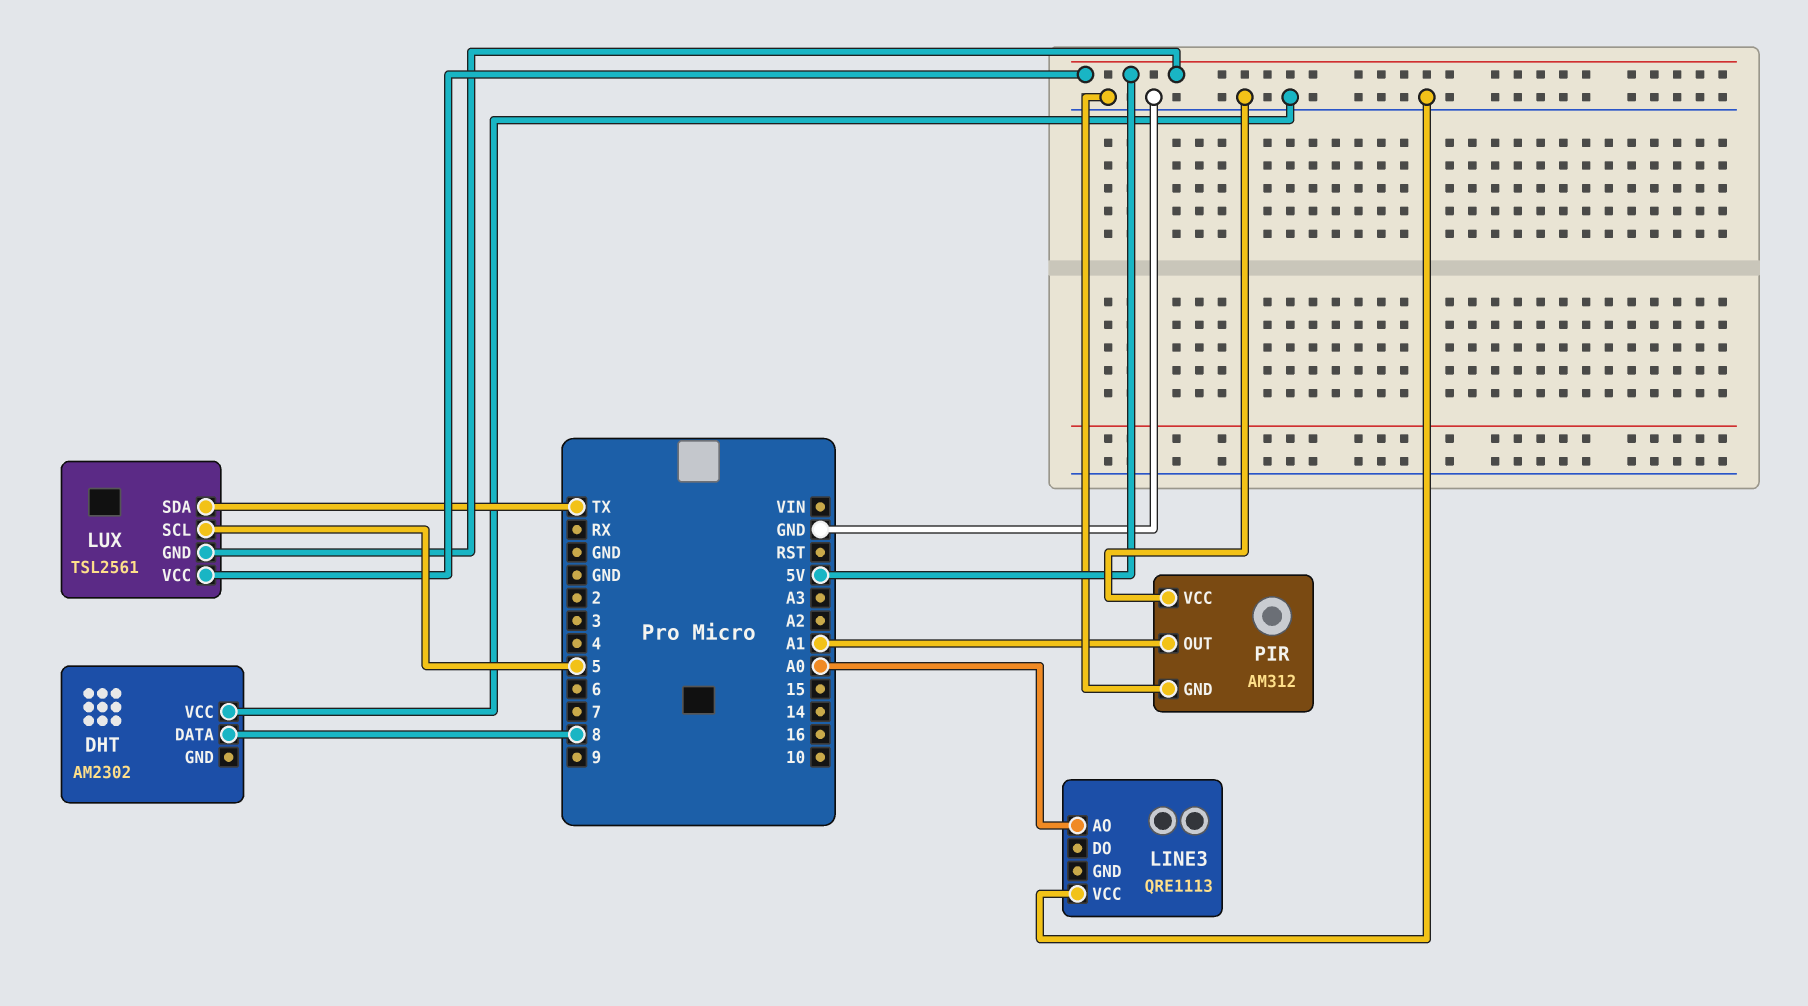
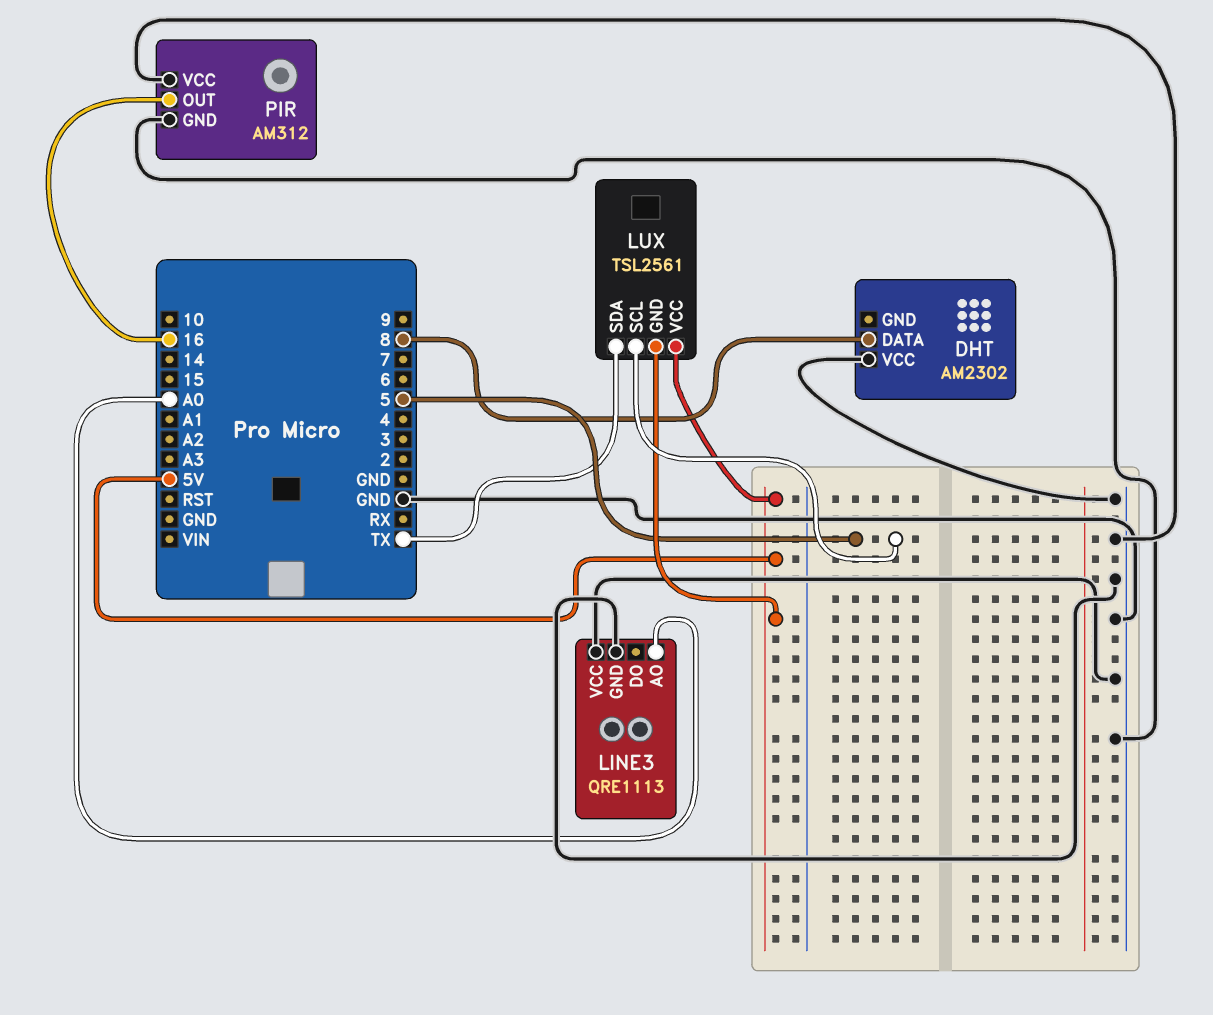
LINE3 pin GND: none -> GND
PIR pin OUT: A1 -> 16

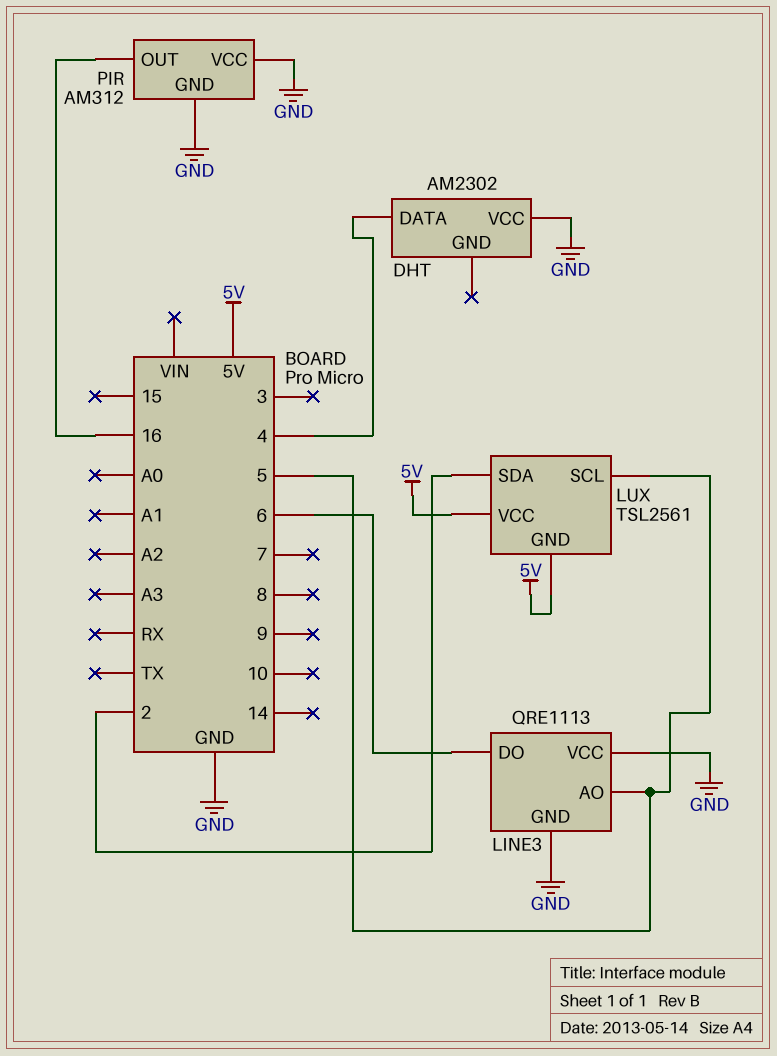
DHT pin DATA: 8 -> 4
LINE3 pin AO: A0 -> 5
LINE3 pin DO: none -> 6
LUX pin SDA: TX -> 2

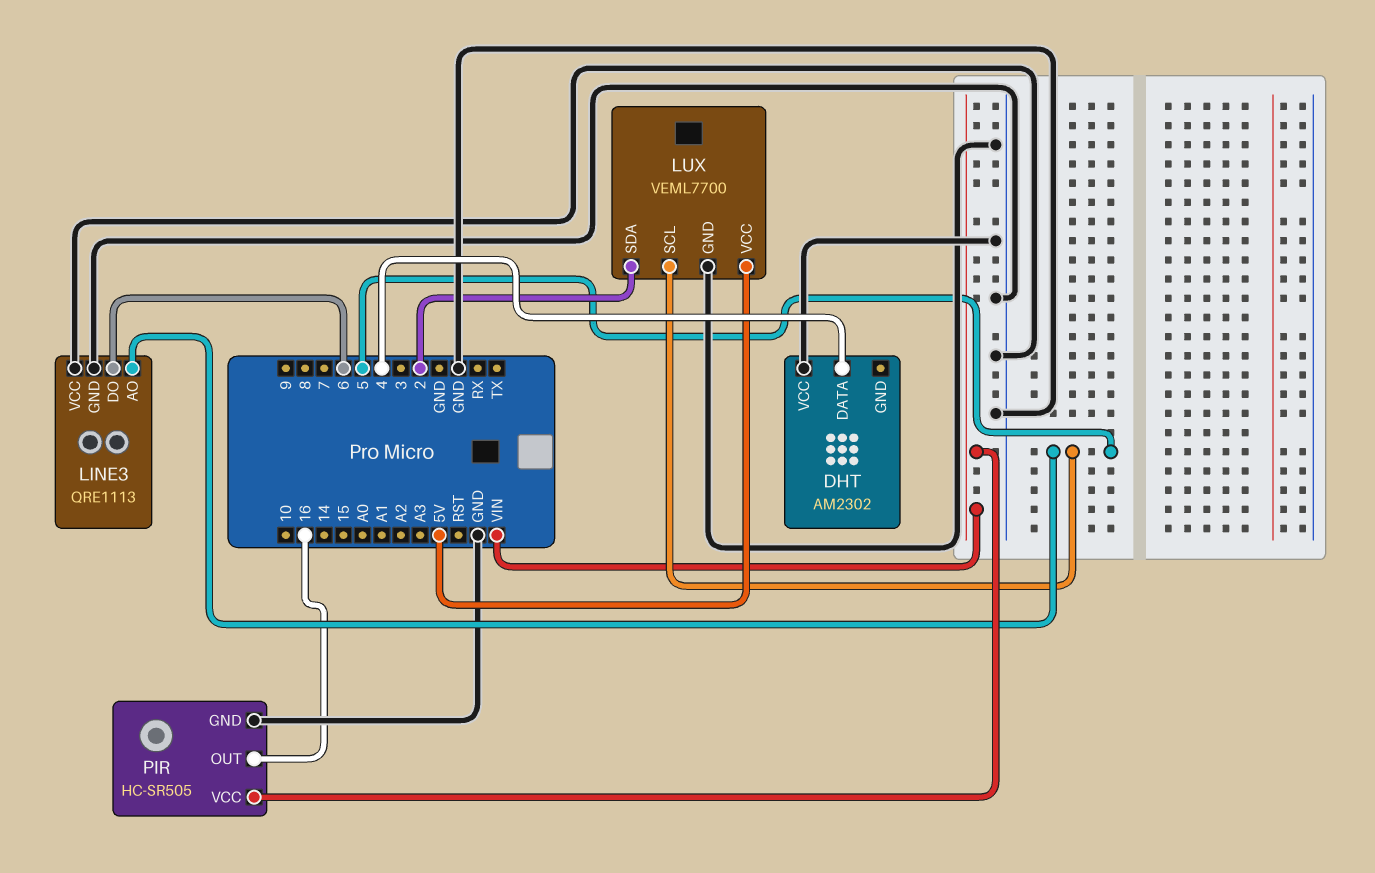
LUX: TSL2561 -> VEML7700
LUX pin GND: 5V -> GND
PIR: AM312 -> HC-SR505
PIR pin VCC: GND -> VIN

